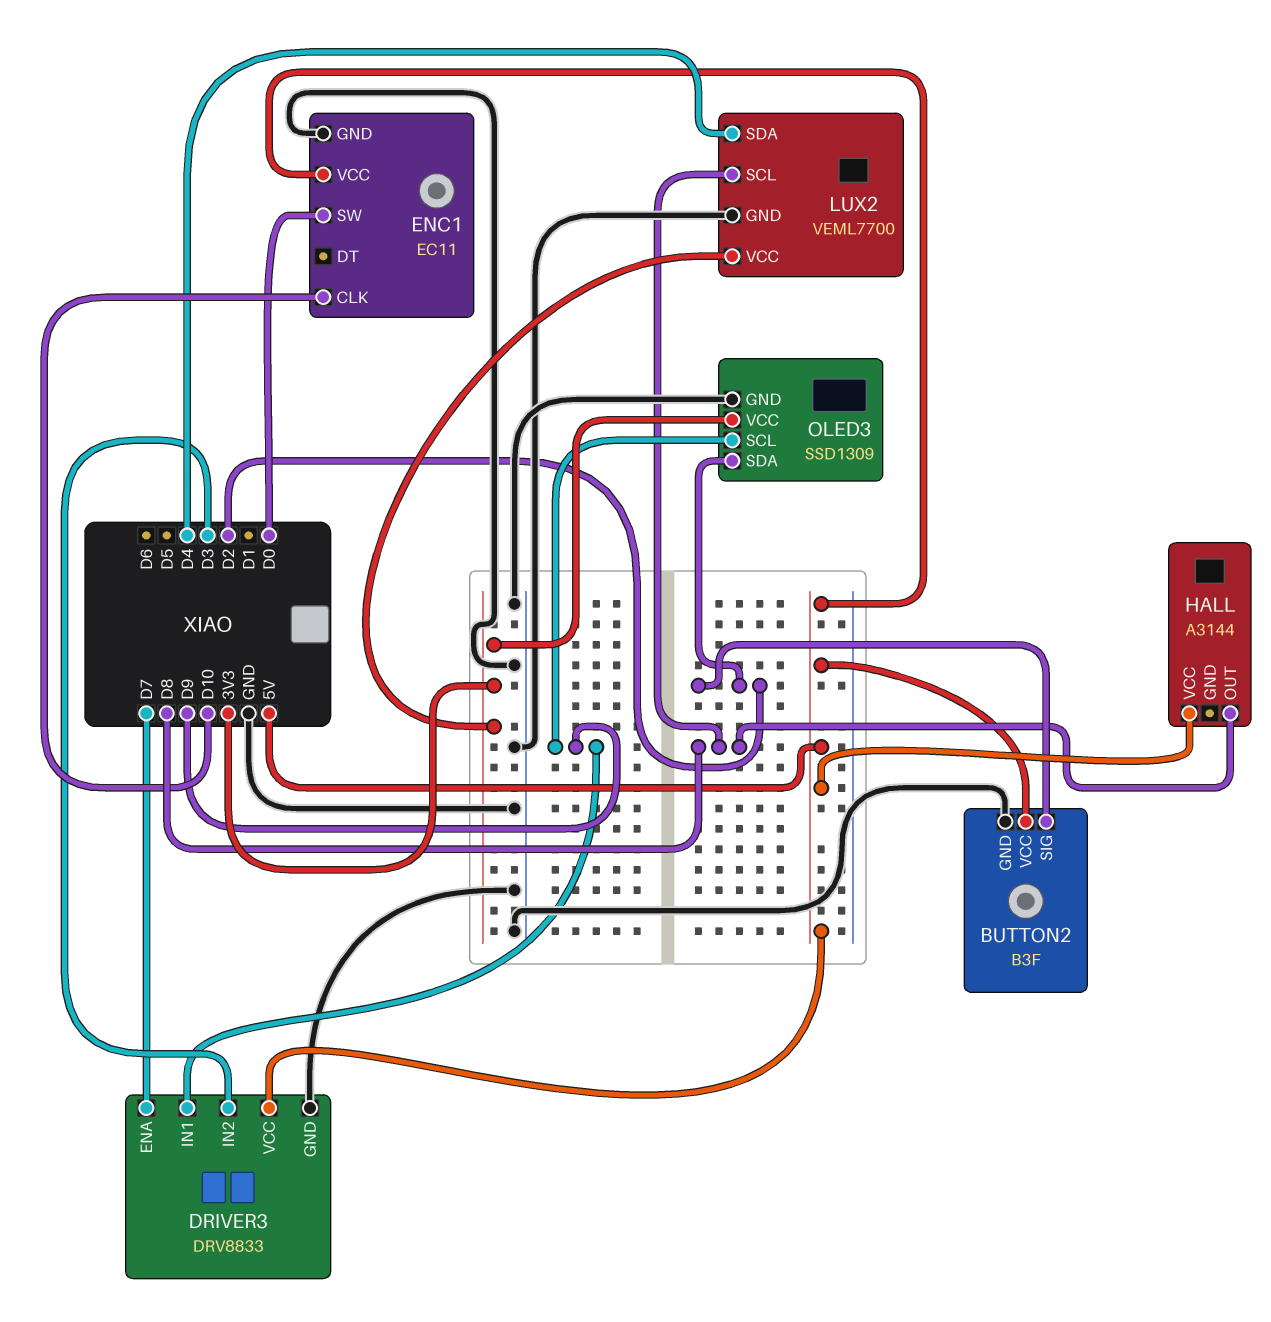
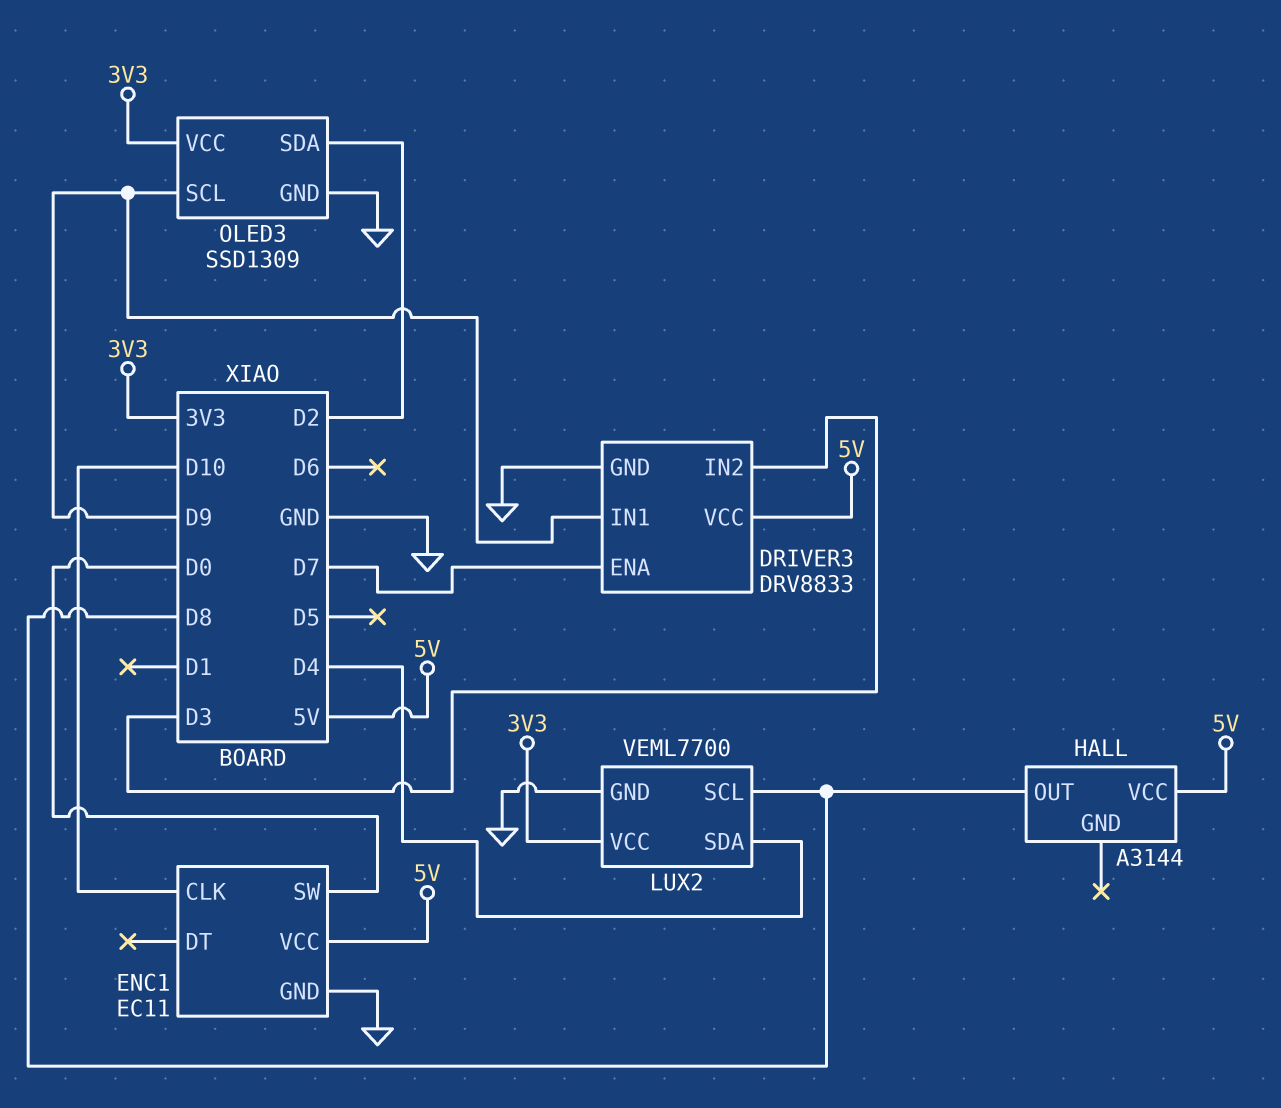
BUTTON2: B3F -> none
BUTTON2 pin GND: GND -> none
BUTTON2 pin SIG: D2 -> none
BUTTON2 pin VCC: 5V -> none

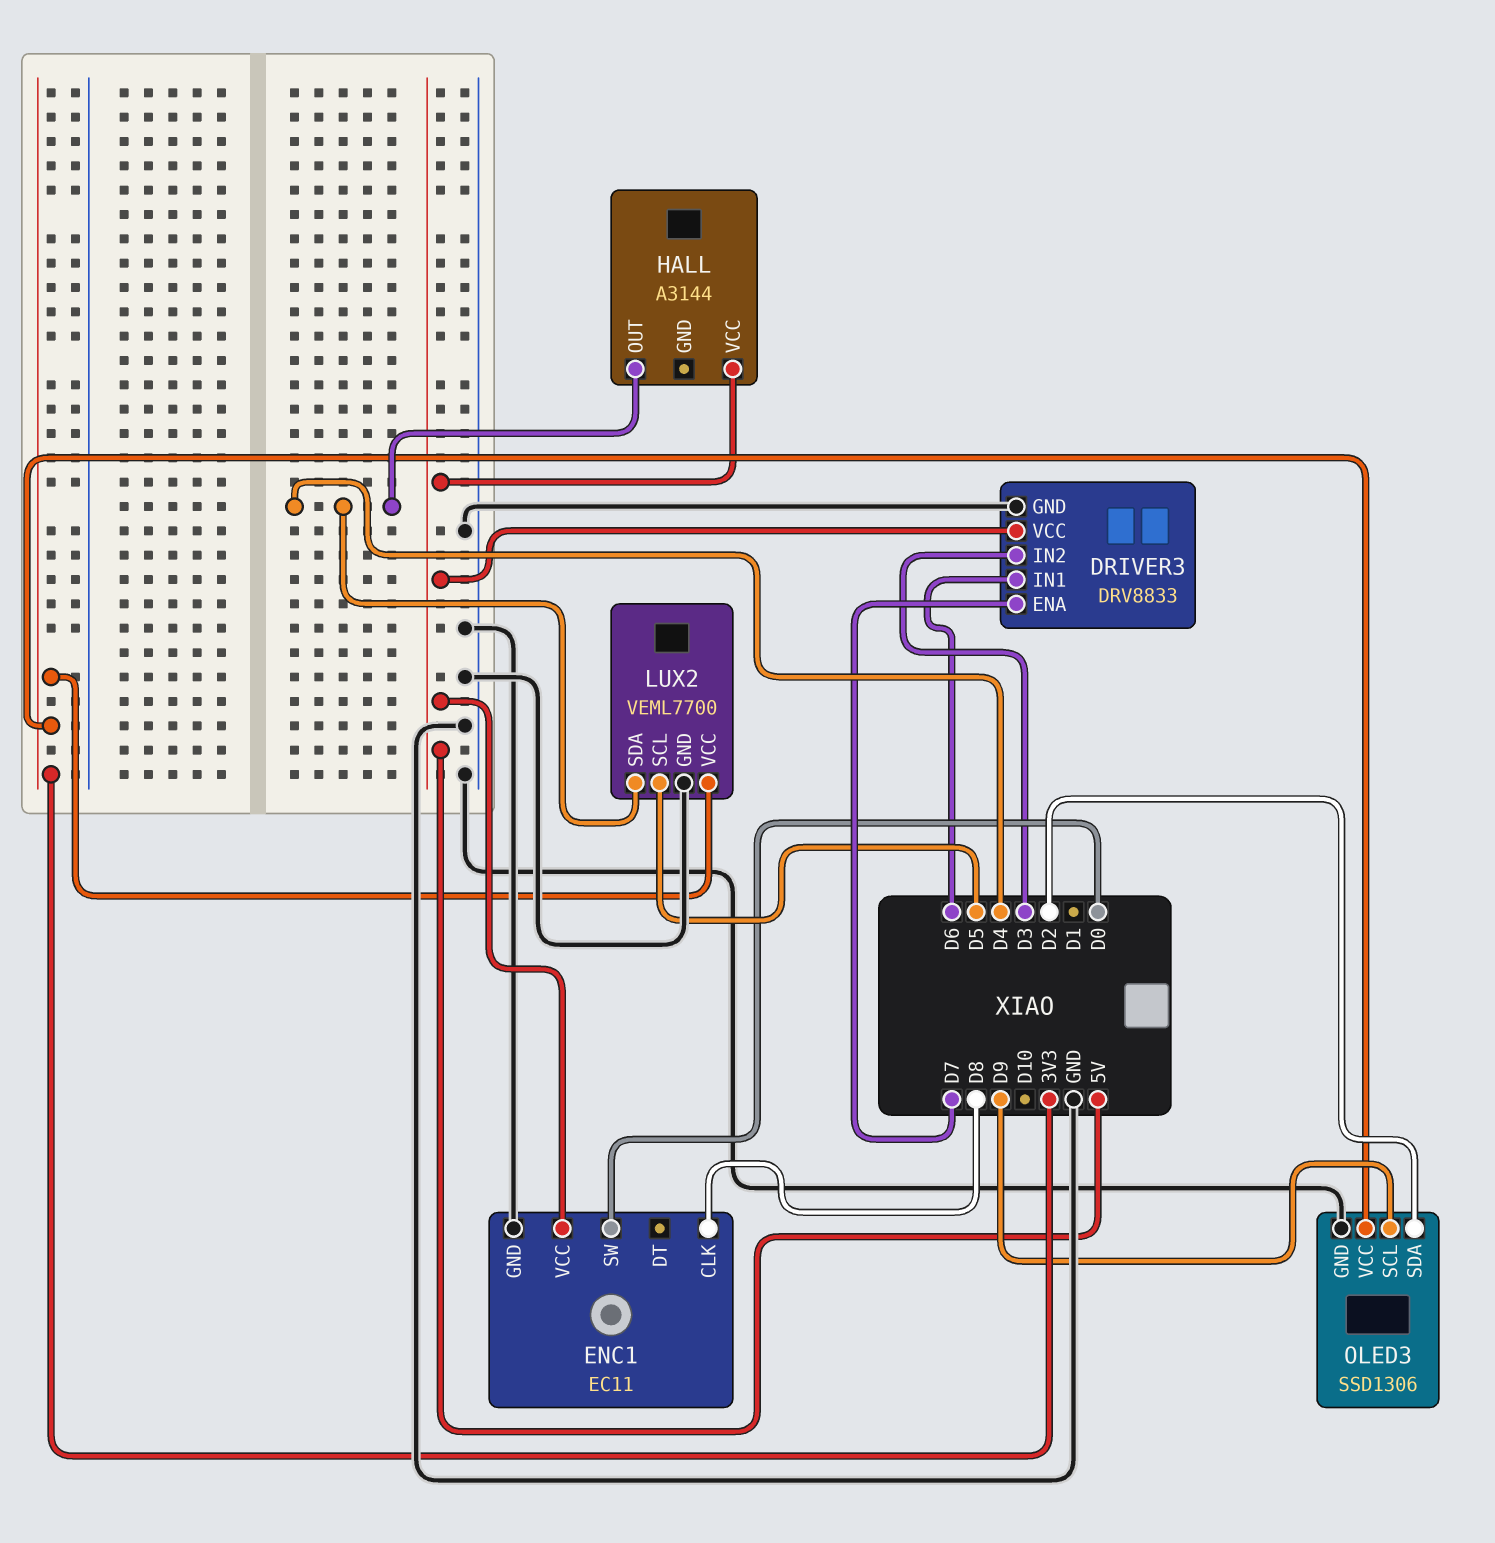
DRIVER3 pin IN1: D9 -> D6
ENC1 pin CLK: D10 -> D8
HALL pin OUT: D8 -> D4
LUX2 pin SCL: D8 -> D5
OLED3: SSD1309 -> SSD1306

